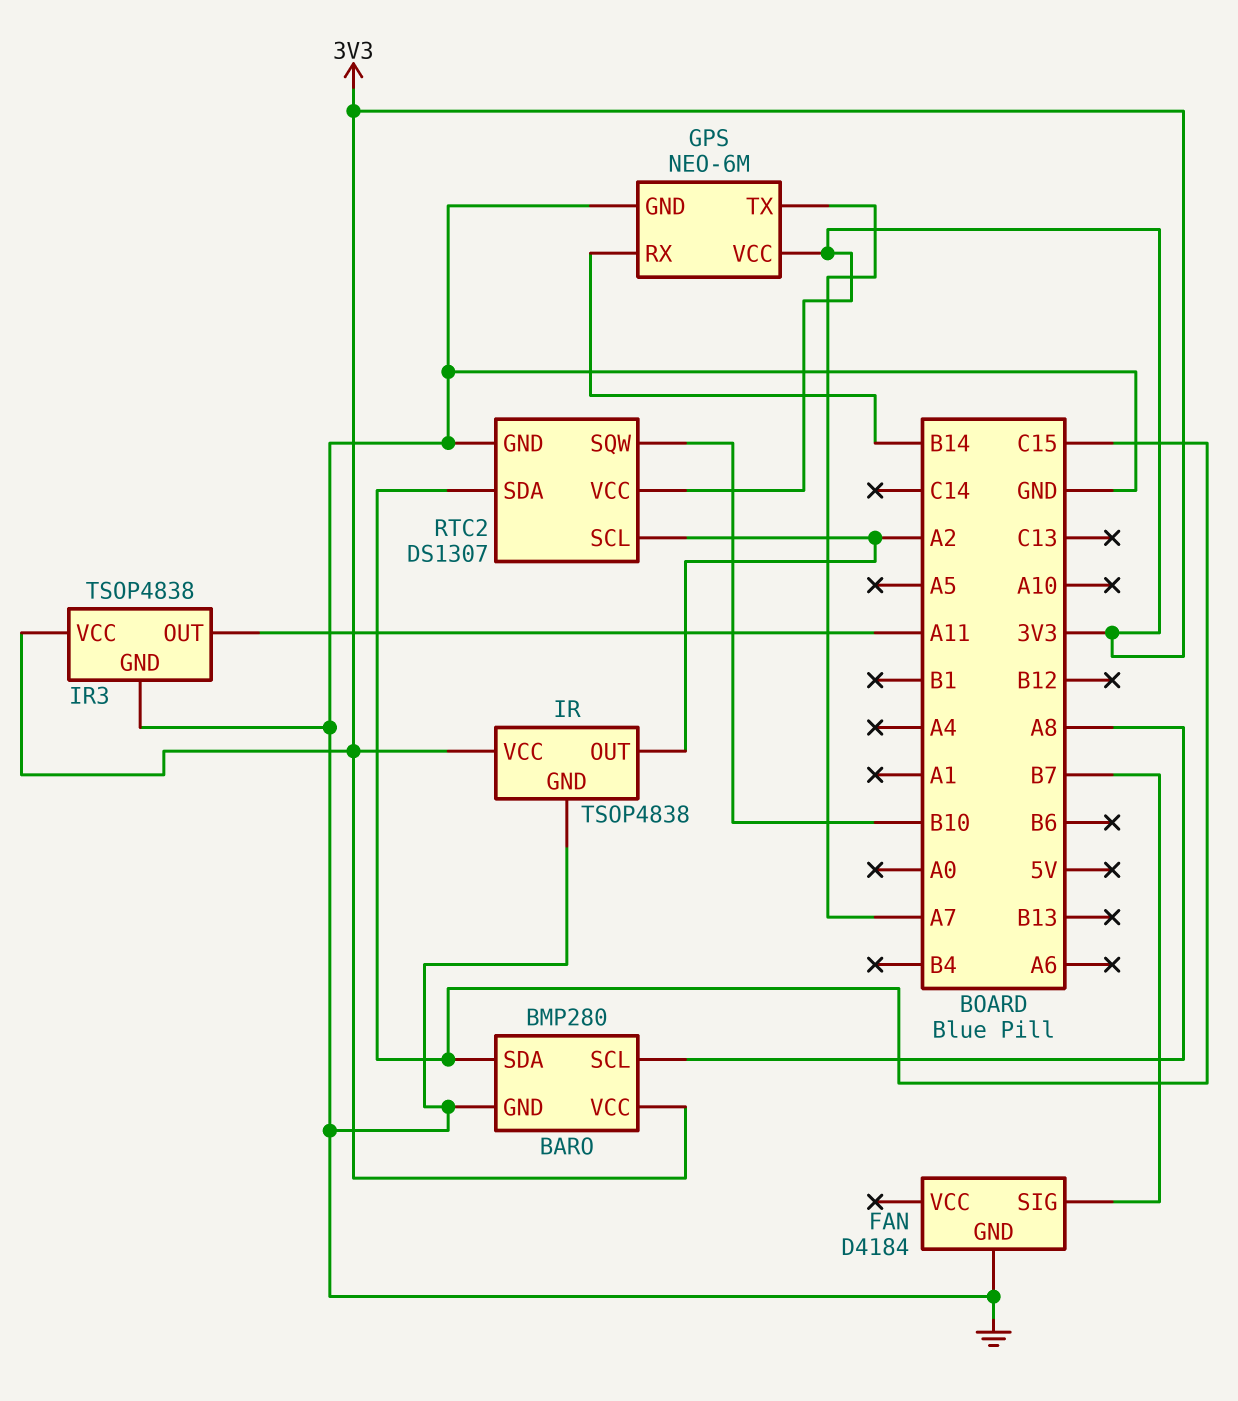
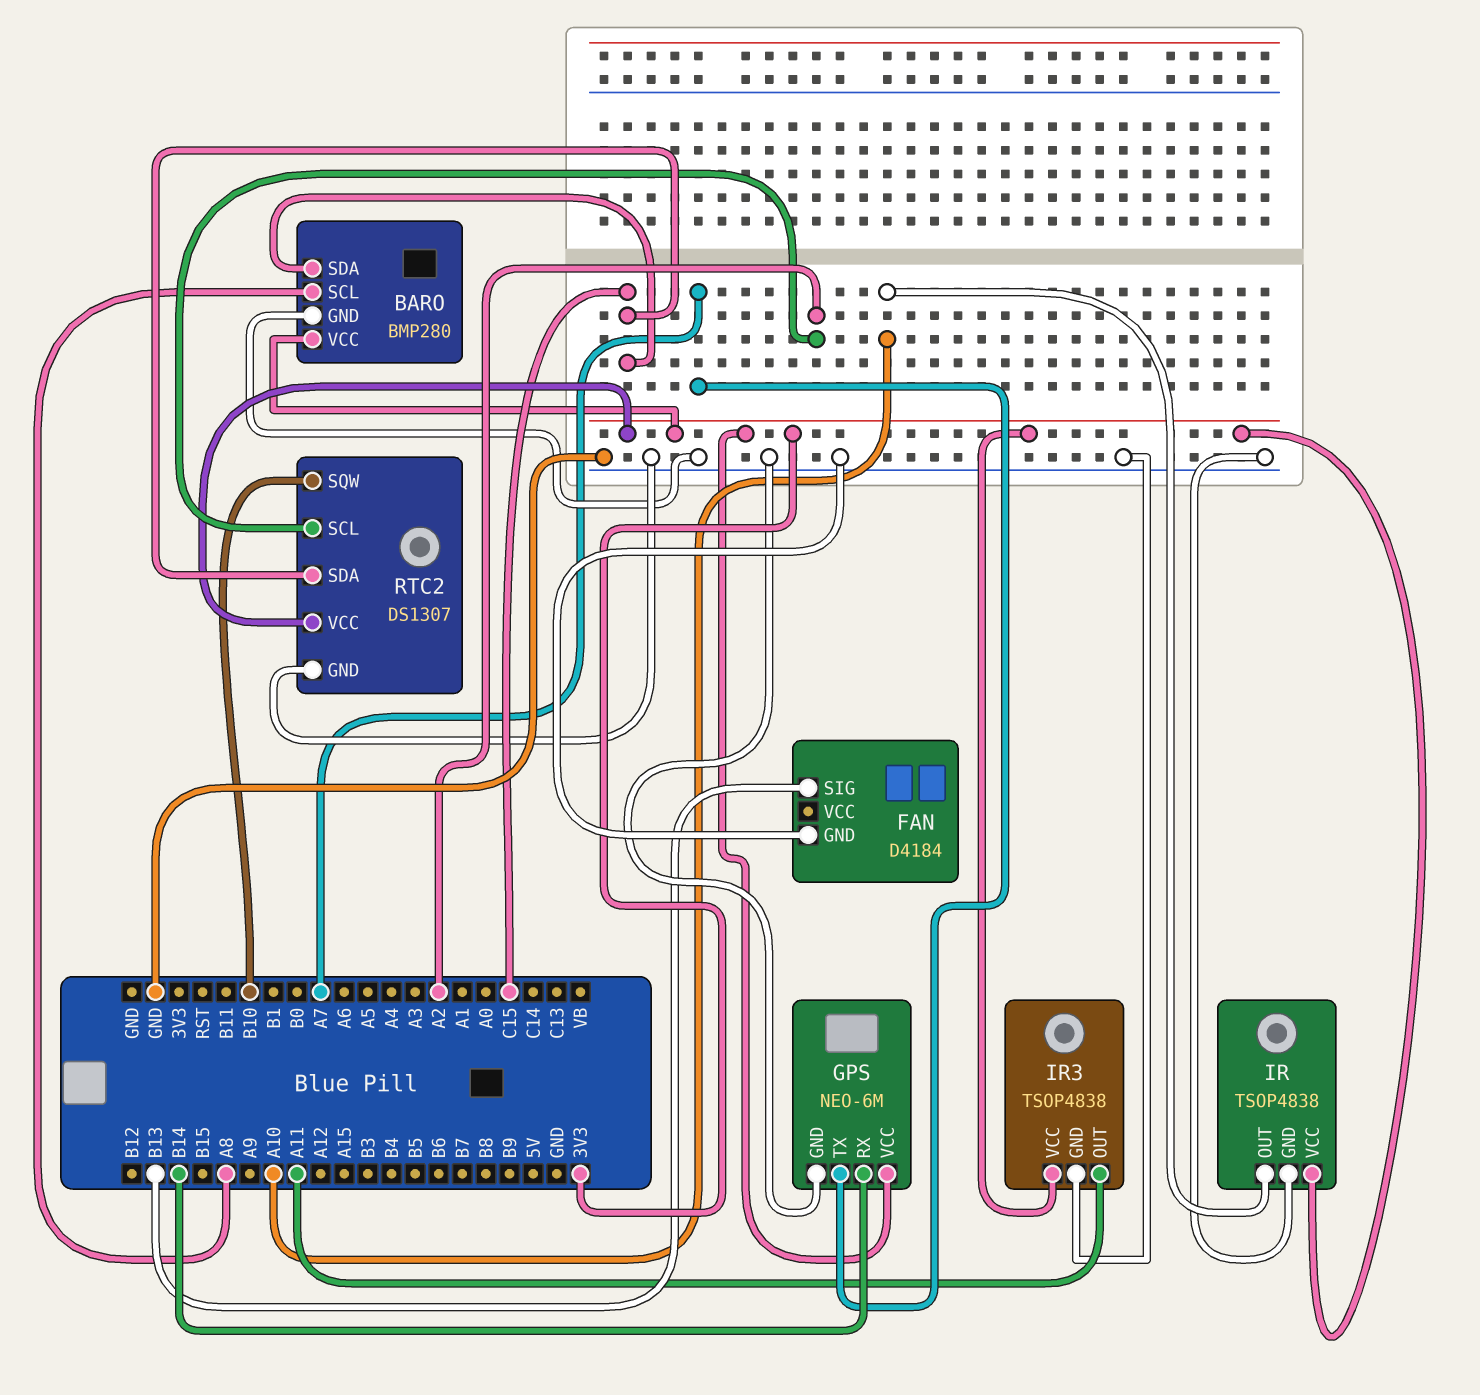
FAN pin SIG: B7 -> B13
IR pin OUT: A2 -> A10

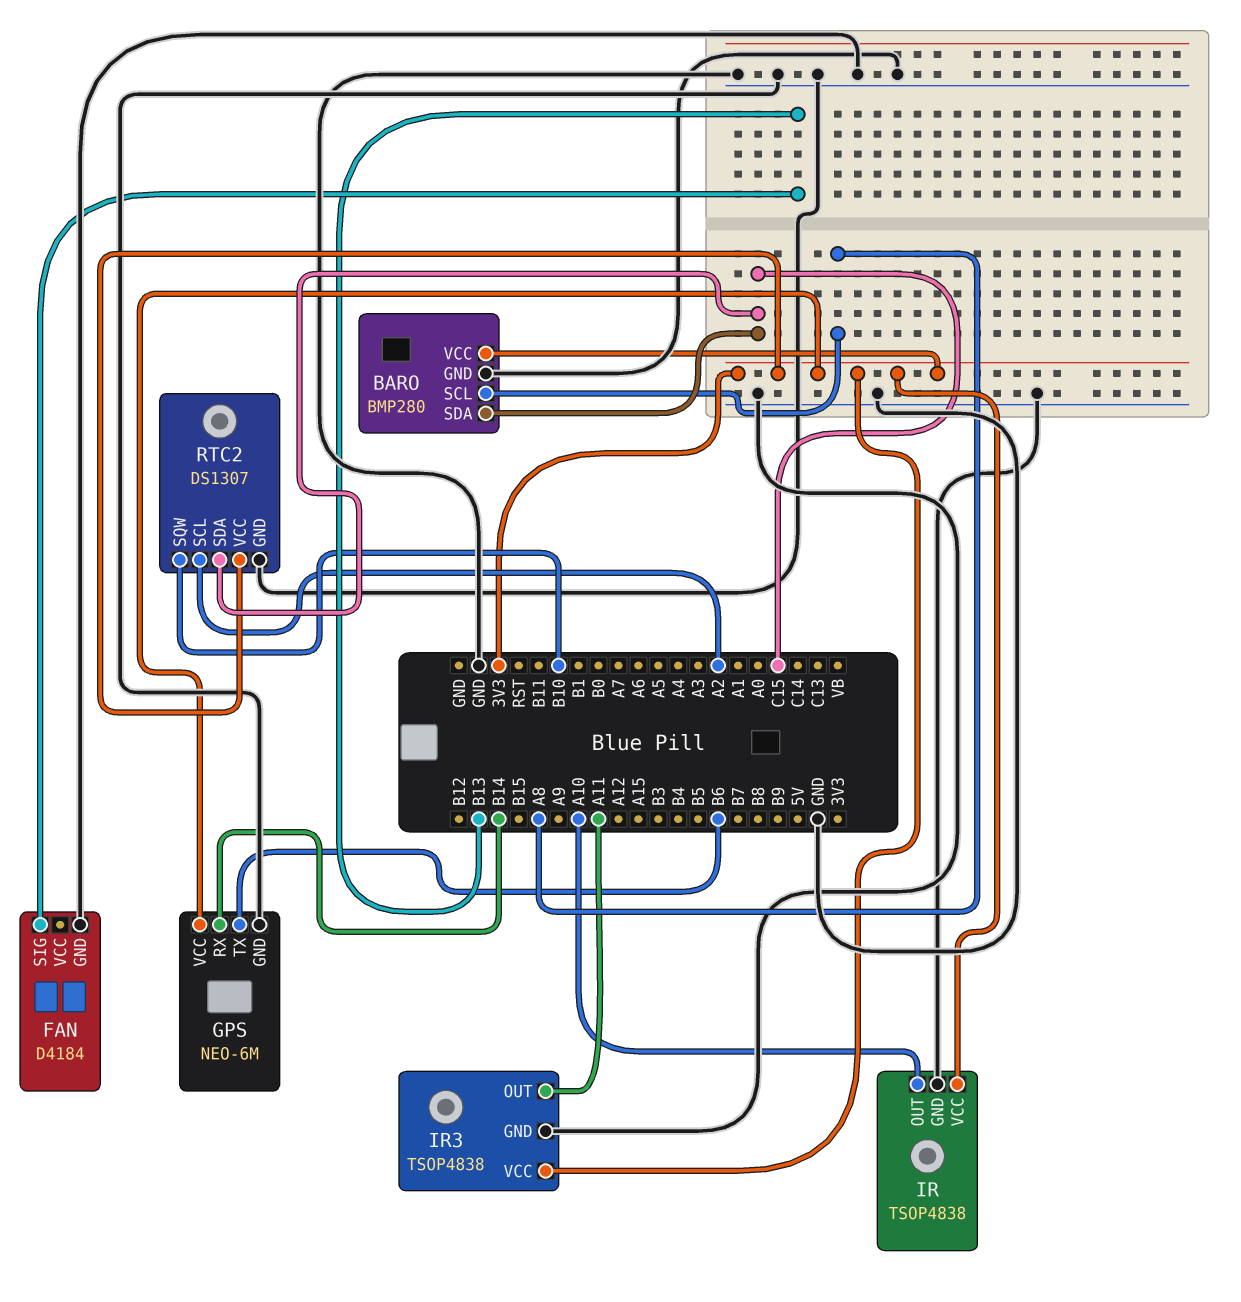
GPS pin TX: A7 -> B6

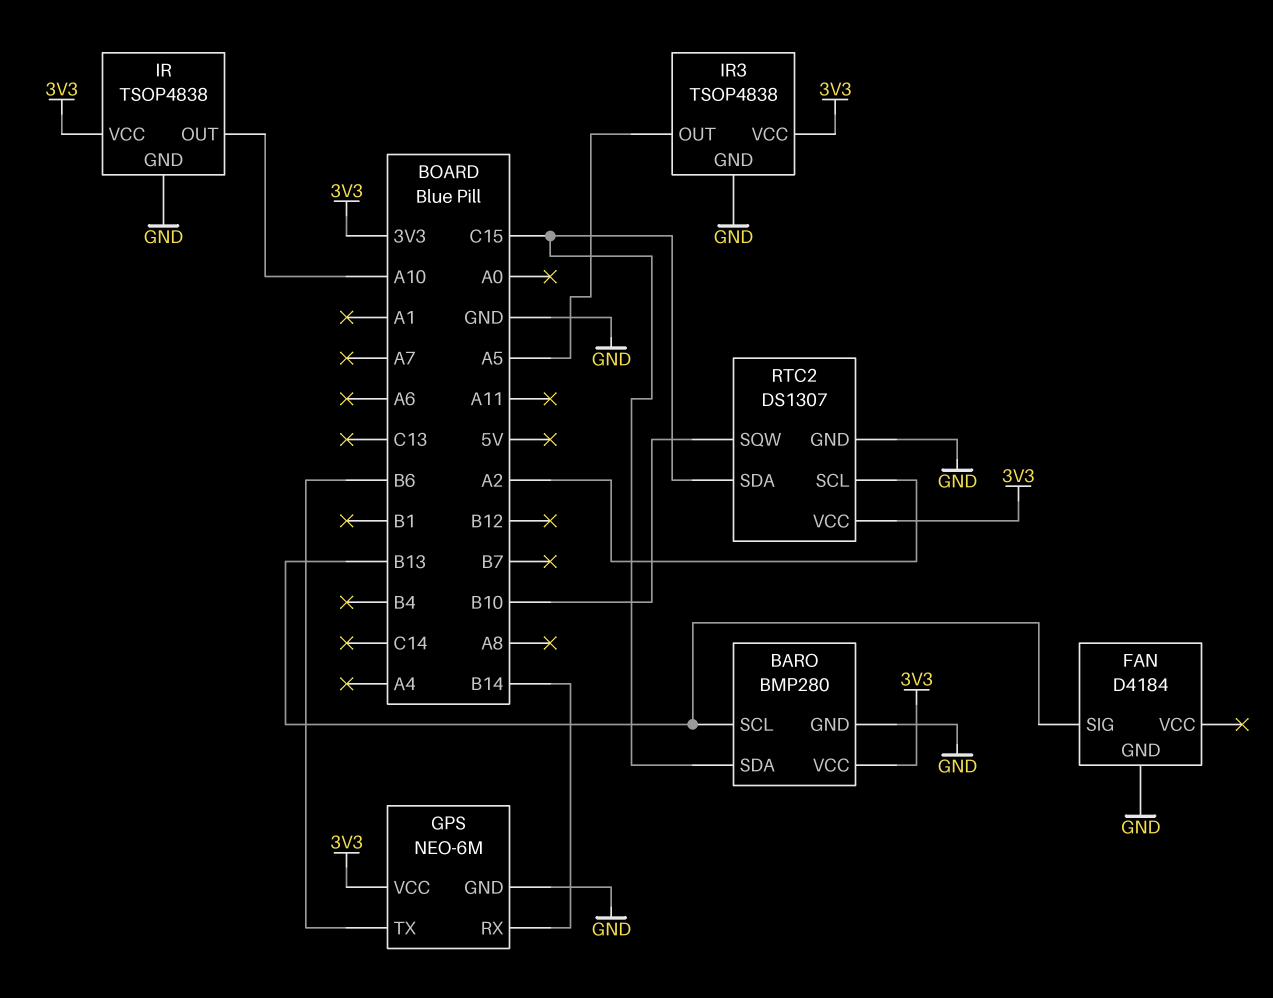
BARO pin SCL: A8 -> B13
IR3 pin OUT: A11 -> A5

